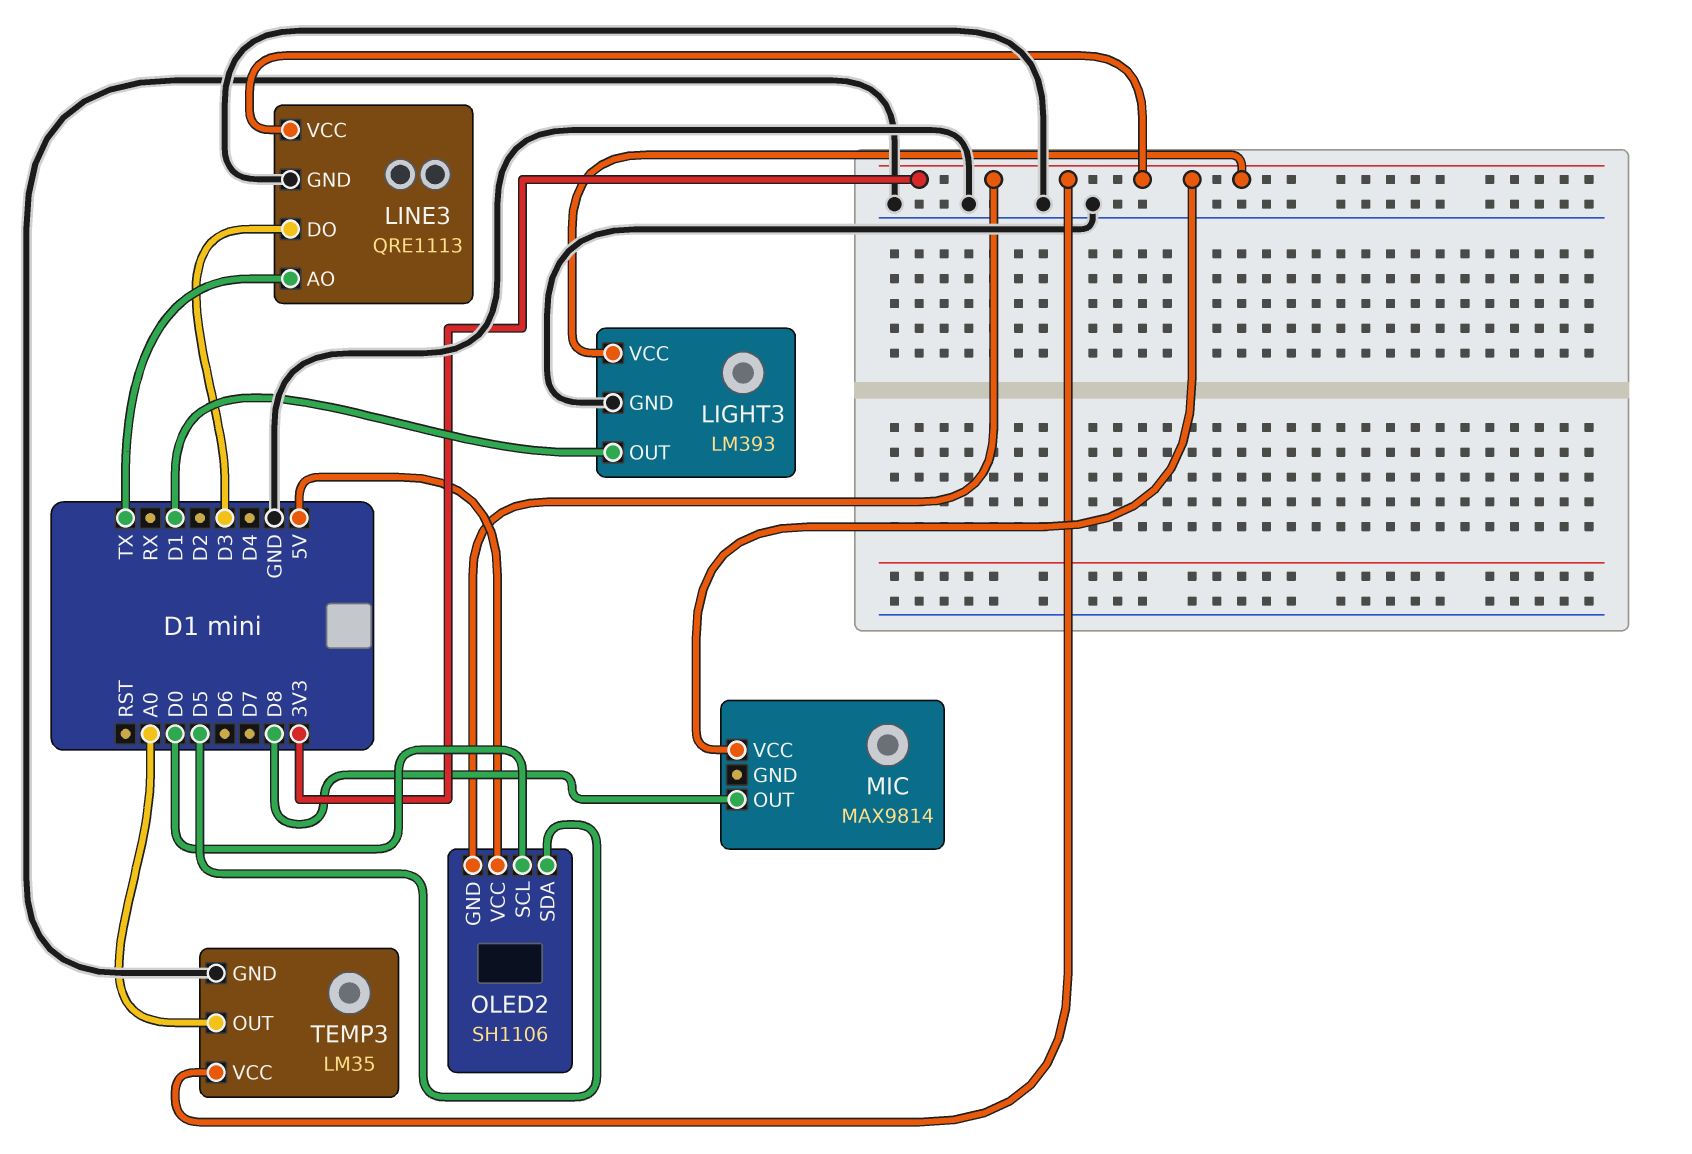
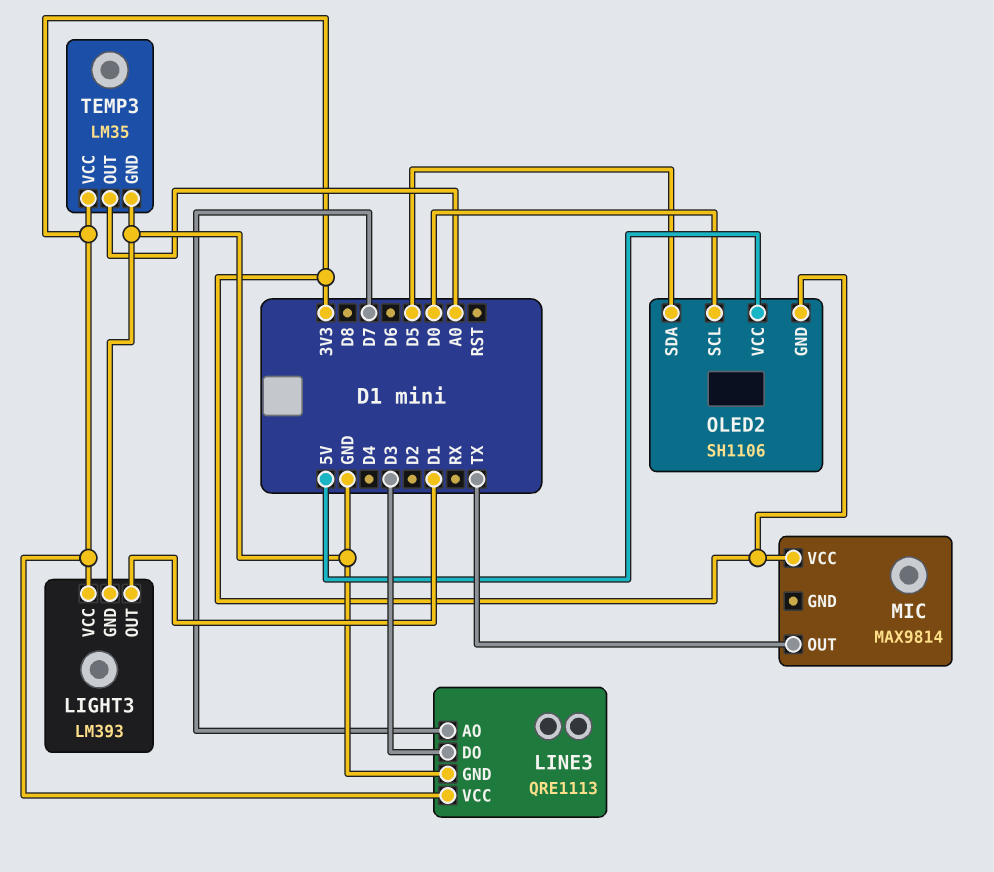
LINE3 pin AO: TX -> D7
MIC pin OUT: D8 -> TX

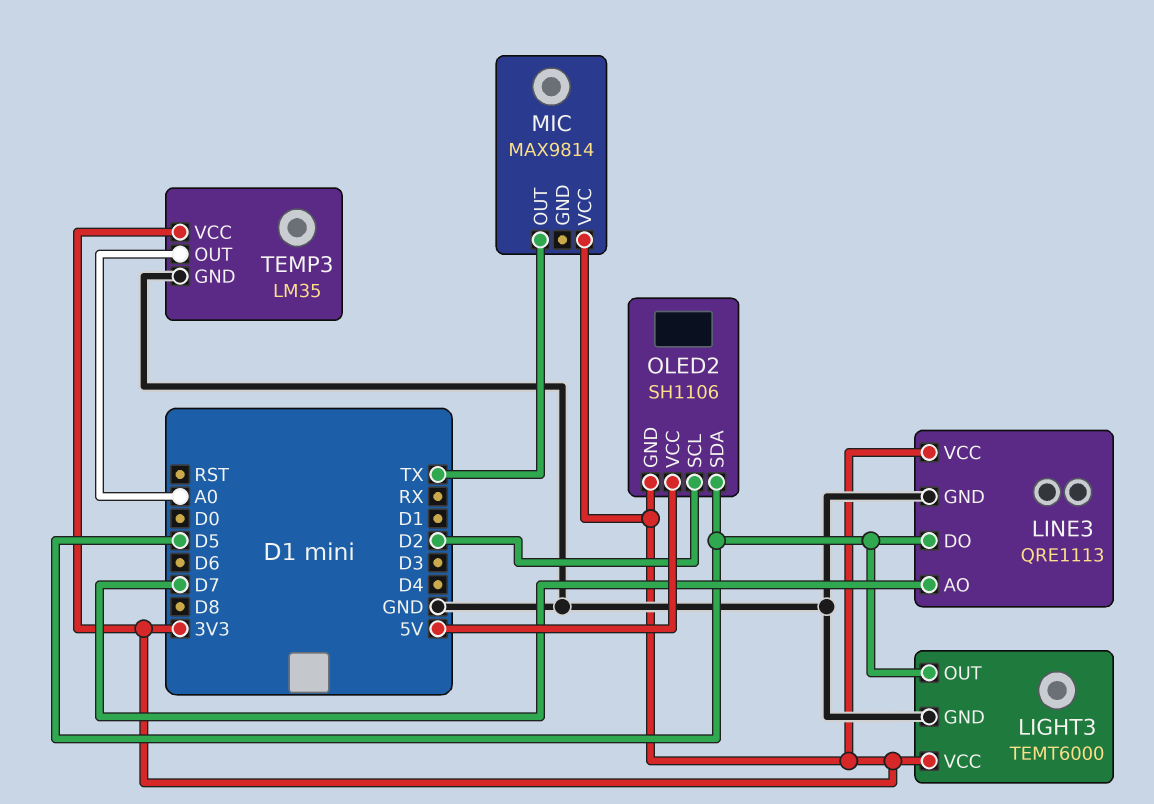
LIGHT3: LM393 -> TEMT6000
LIGHT3 pin OUT: D1 -> D5
LINE3 pin DO: D3 -> D5
OLED2 pin SCL: D0 -> D2

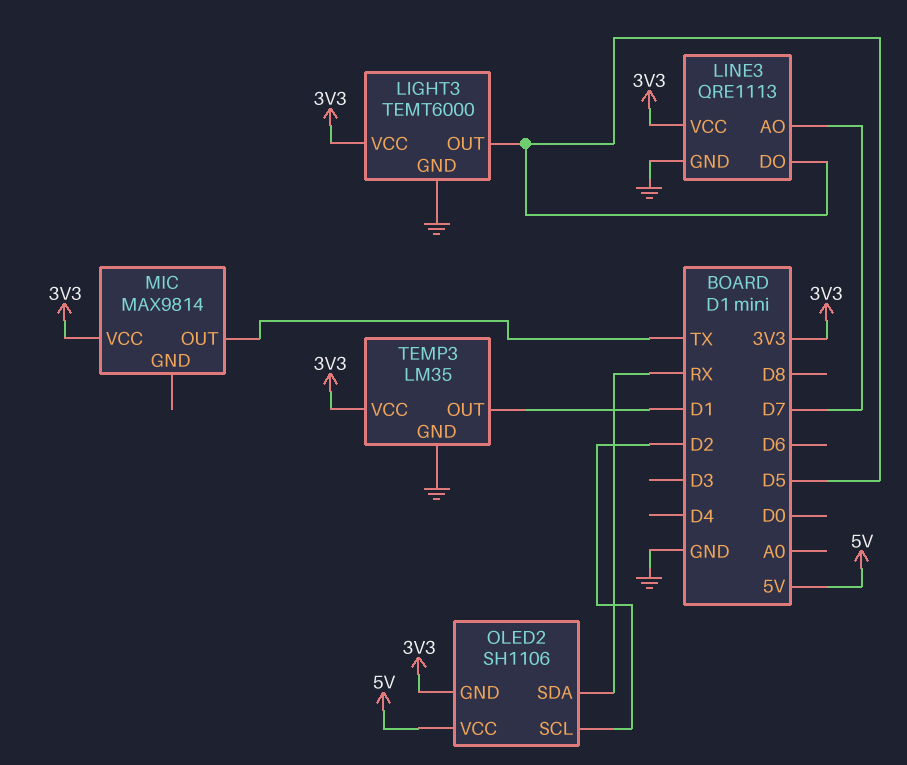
OLED2 pin SDA: D5 -> RX
TEMP3 pin OUT: A0 -> D1

